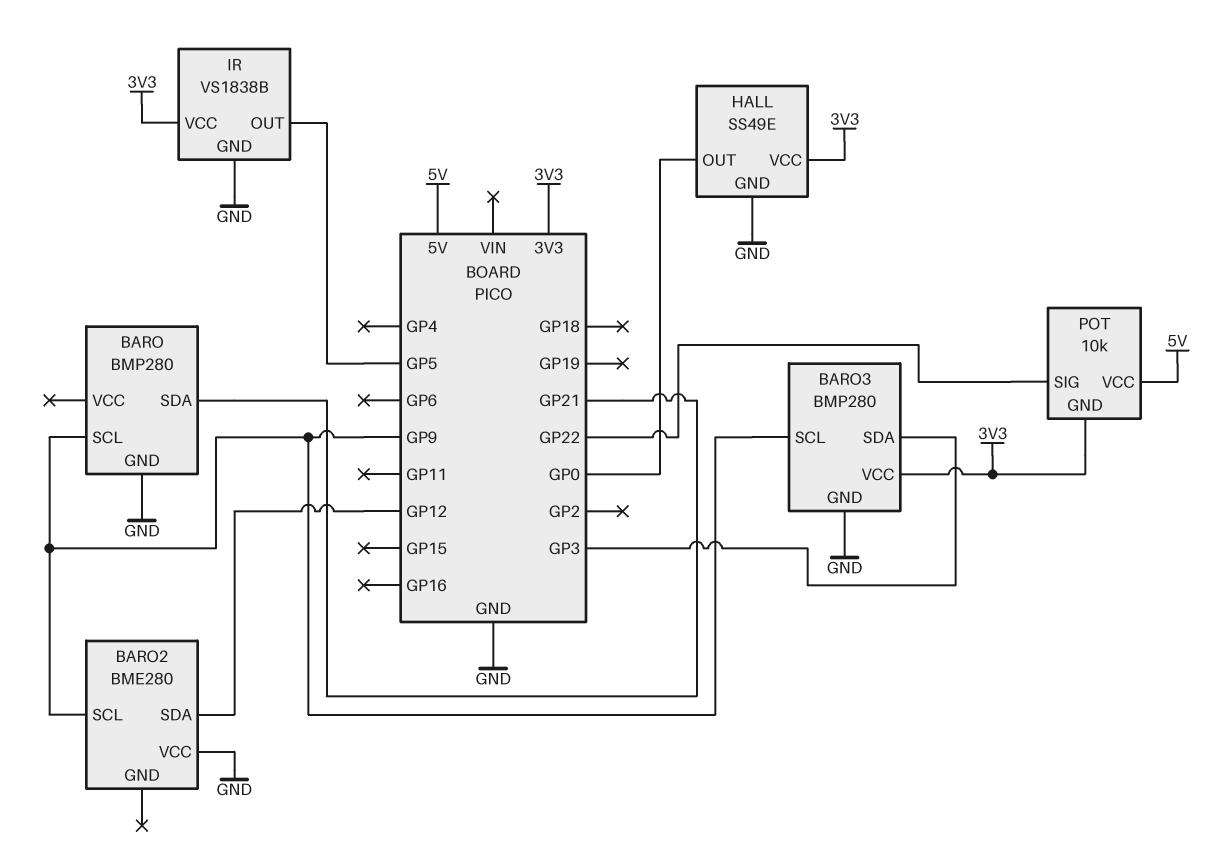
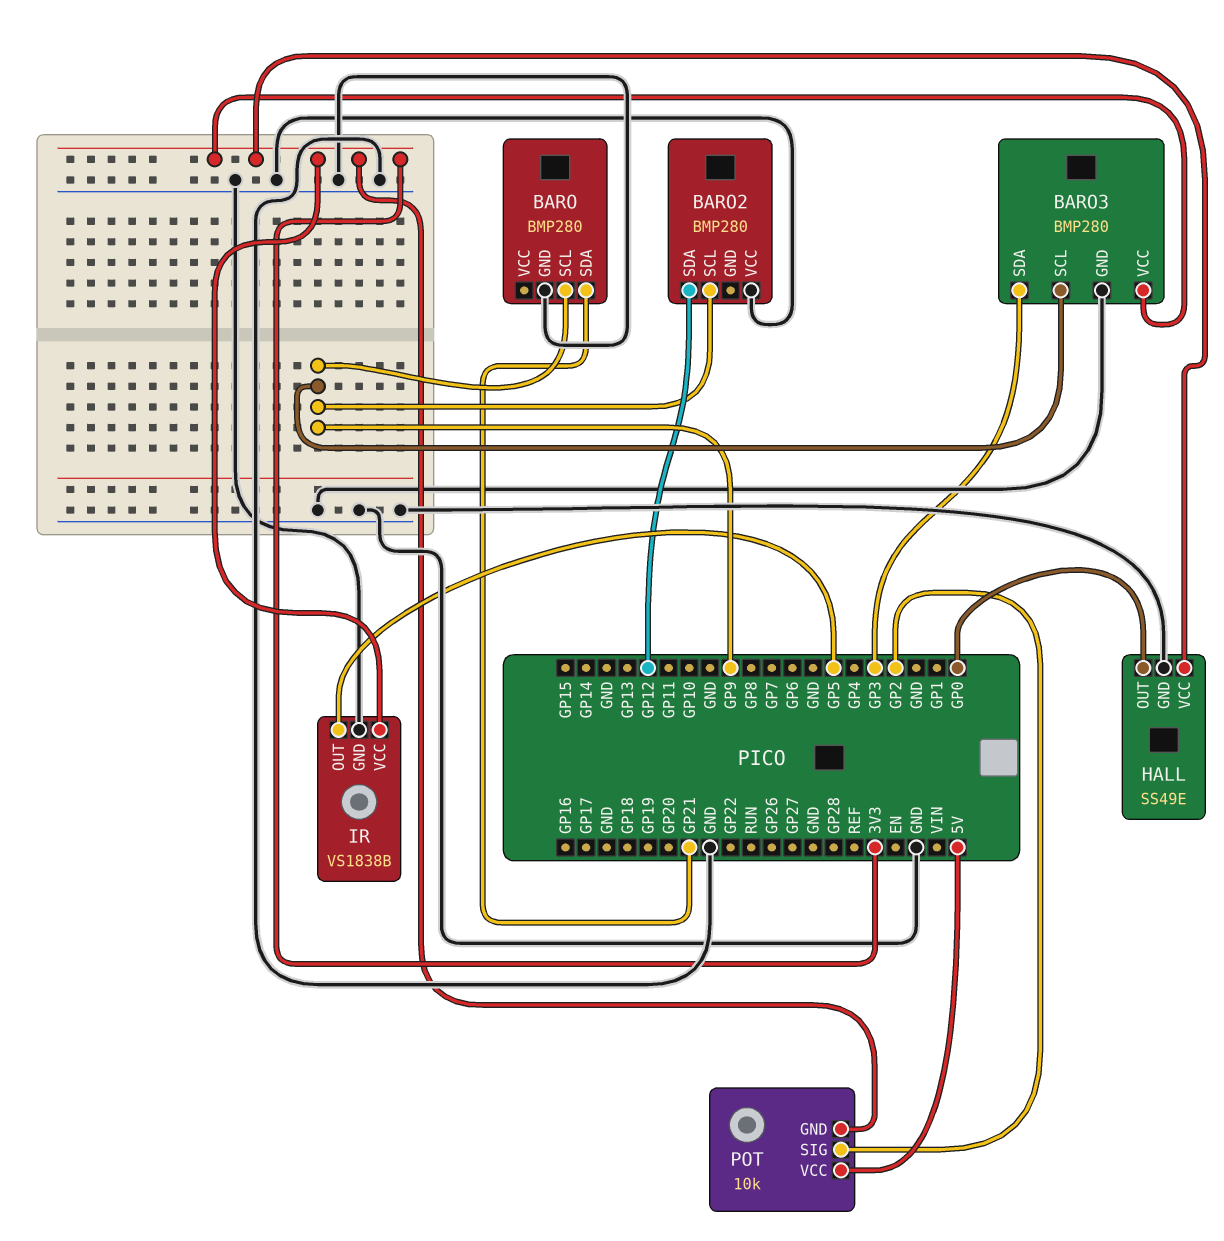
BARO2: BME280 -> BMP280
POT pin SIG: GP22 -> GP2

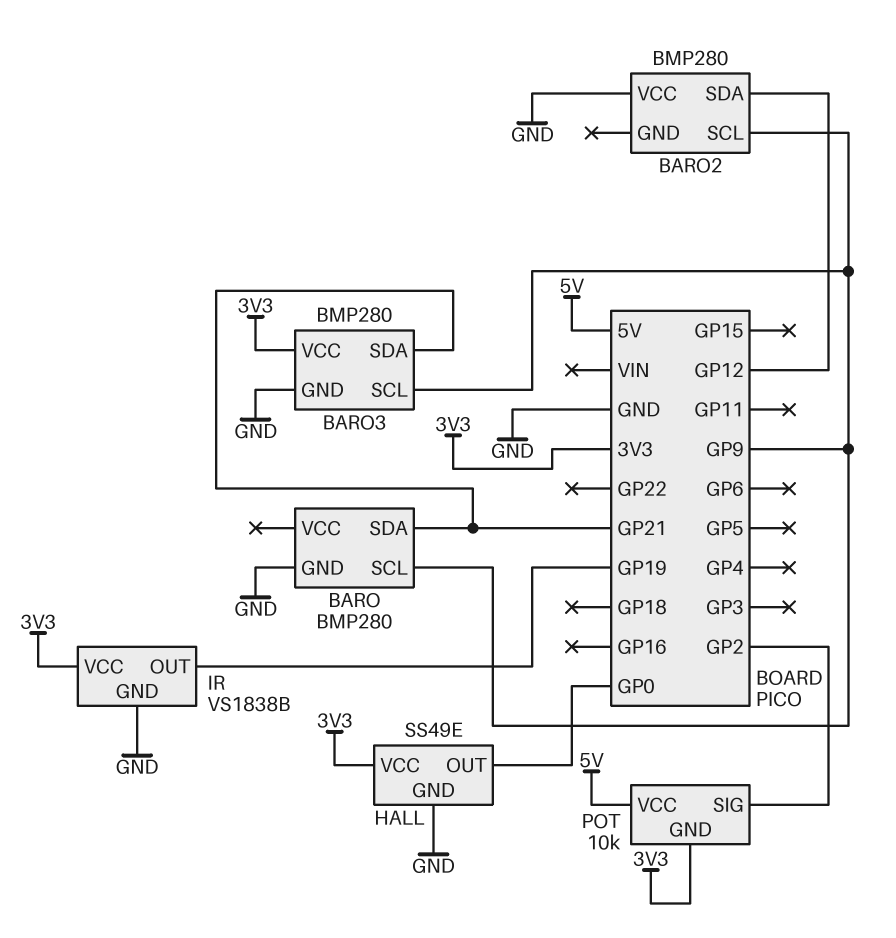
BARO3 pin SDA: GP3 -> GP21
IR pin OUT: GP5 -> GP19

